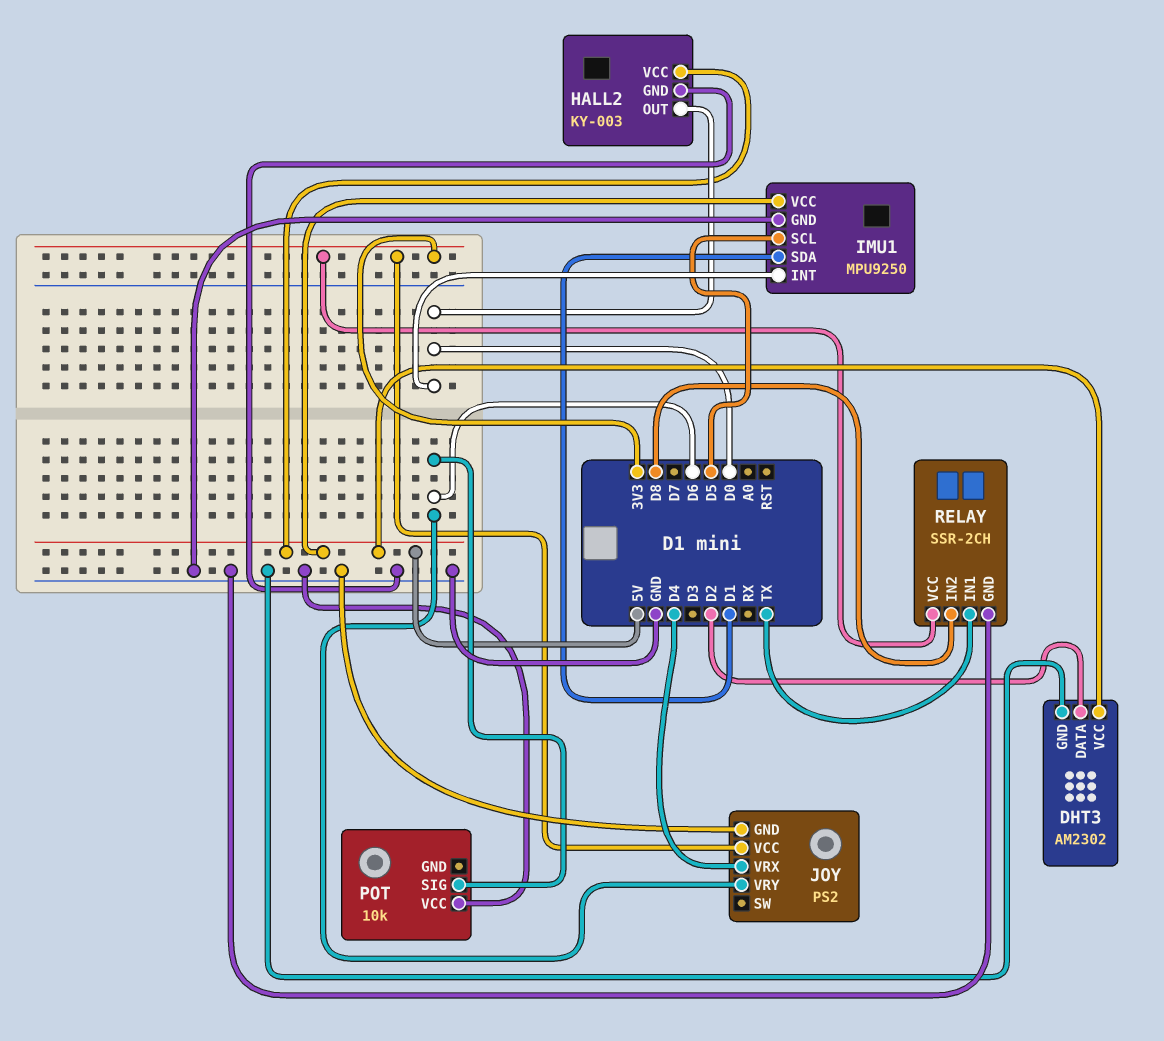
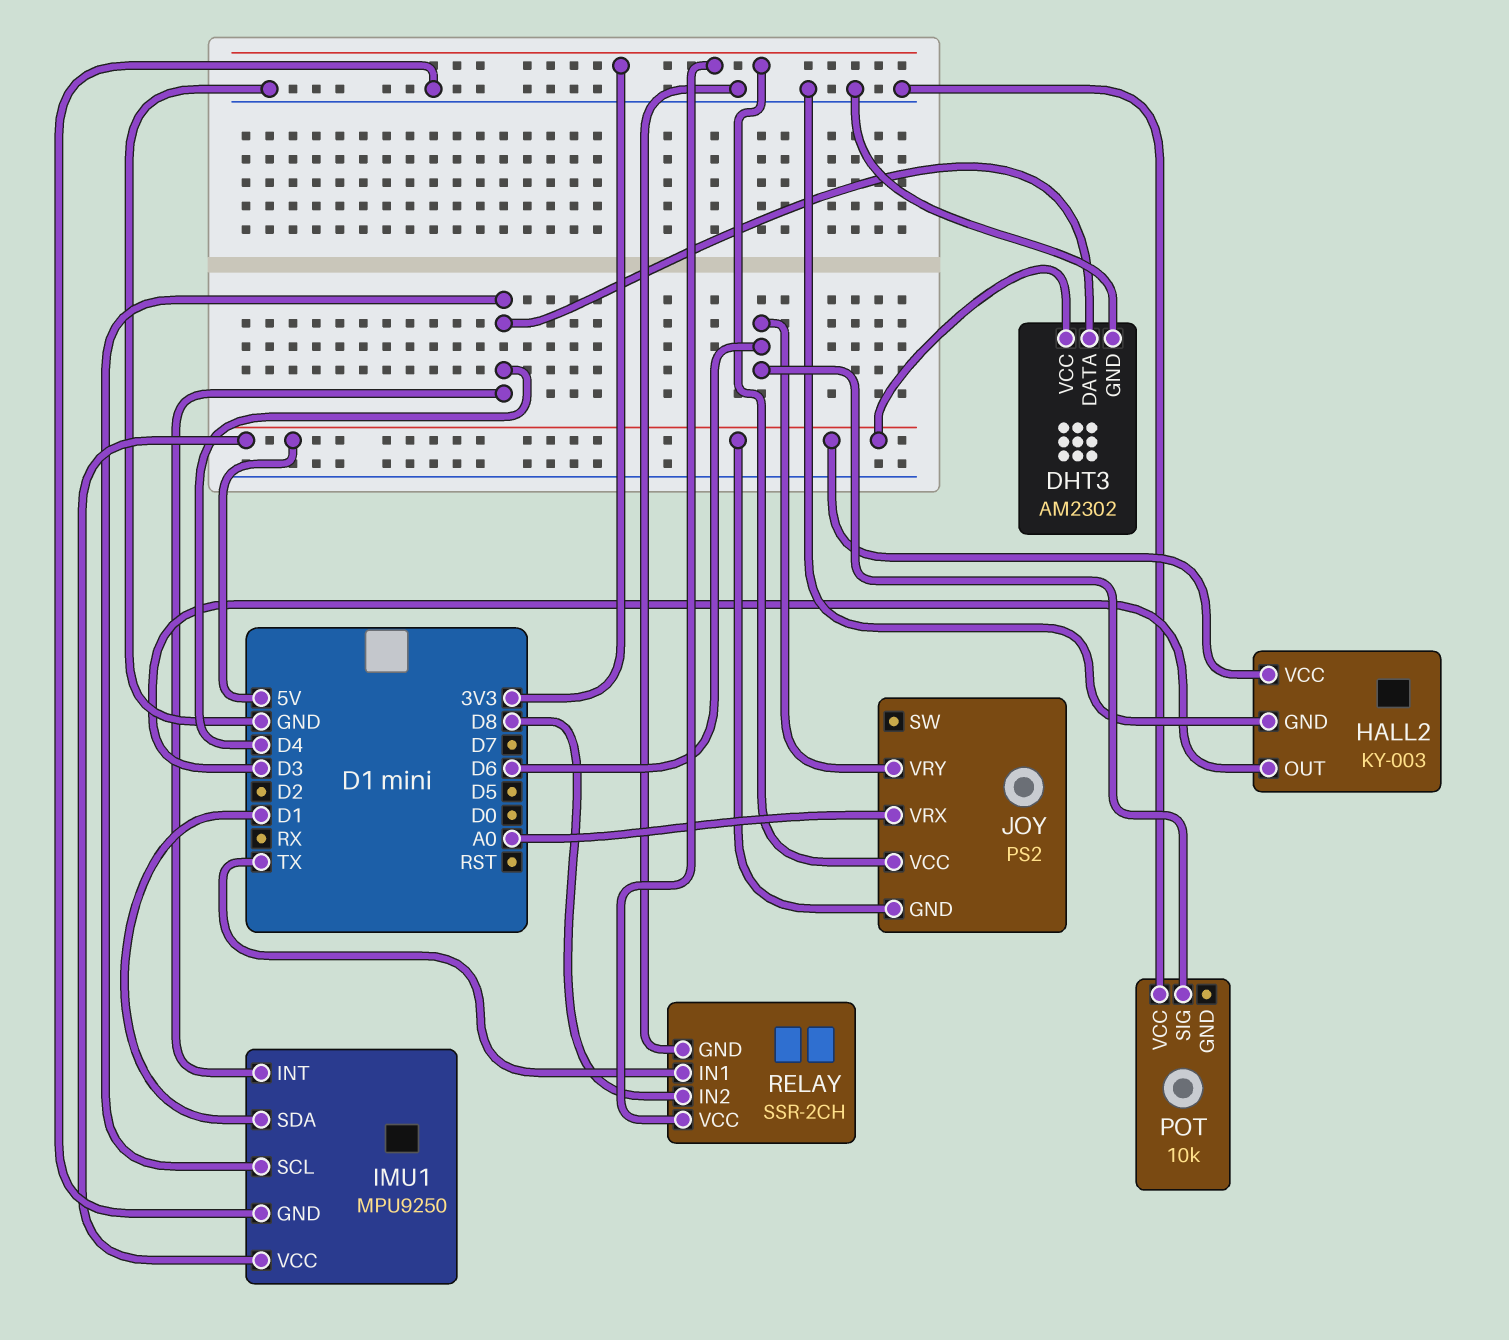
DHT3 pin DATA: D2 -> D4
HALL2 pin OUT: D0 -> D3
IMU1 pin INT: D0 -> D4
IMU1 pin SCL: D5 -> D4
JOY pin GND: GND -> 5V
JOY pin VRX: D4 -> A0

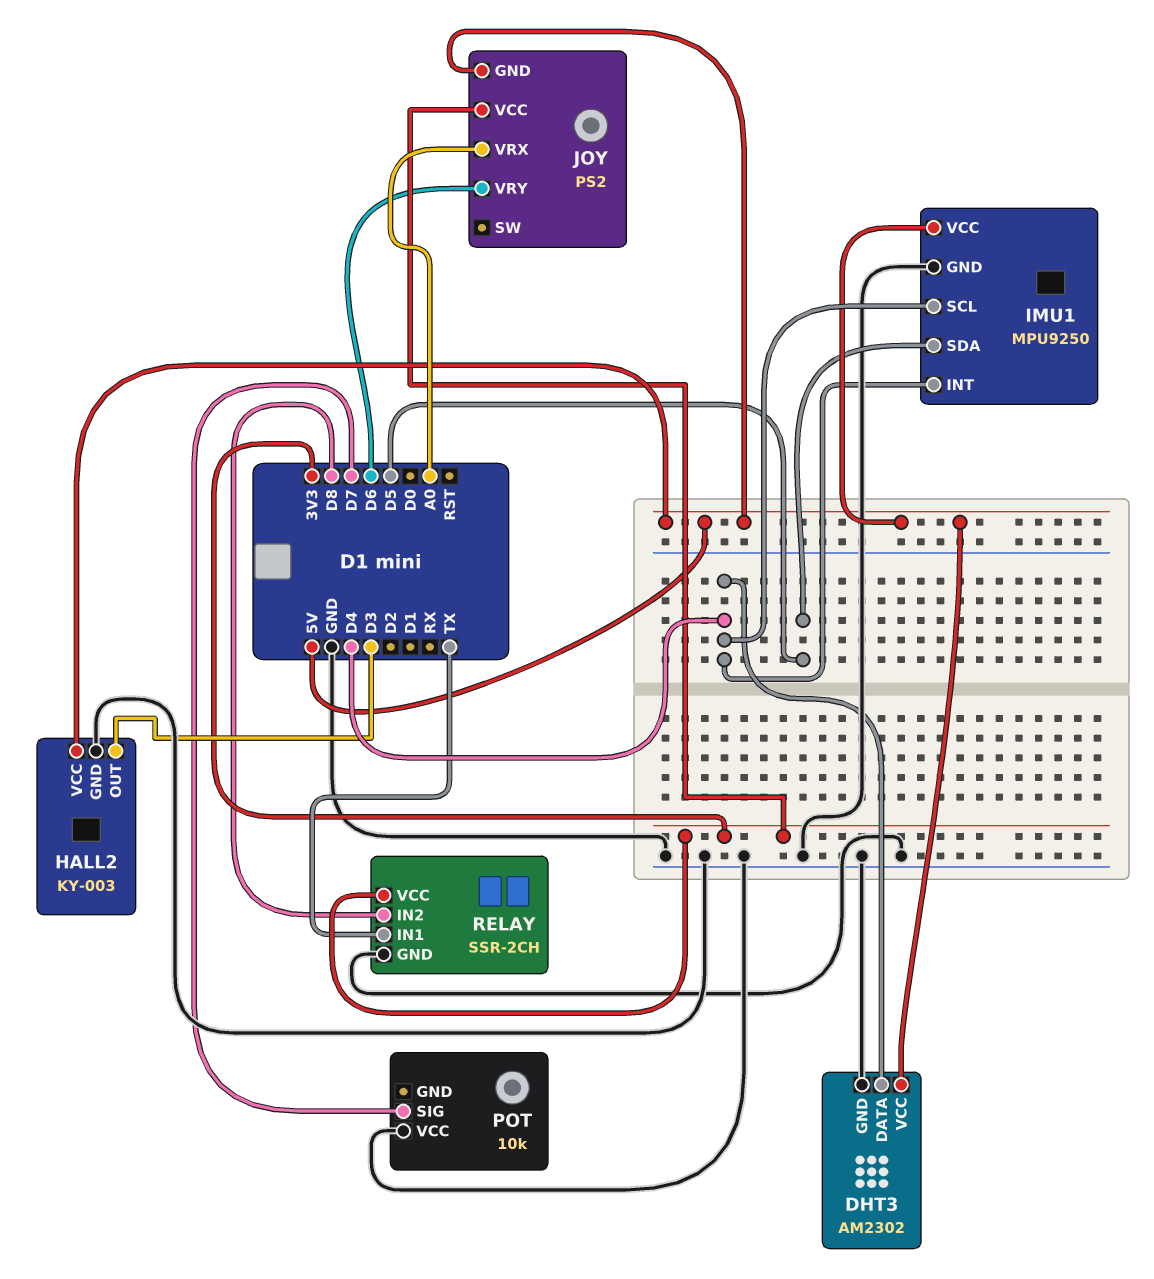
IMU1 pin SDA: D1 -> D5
POT pin SIG: D6 -> D7

